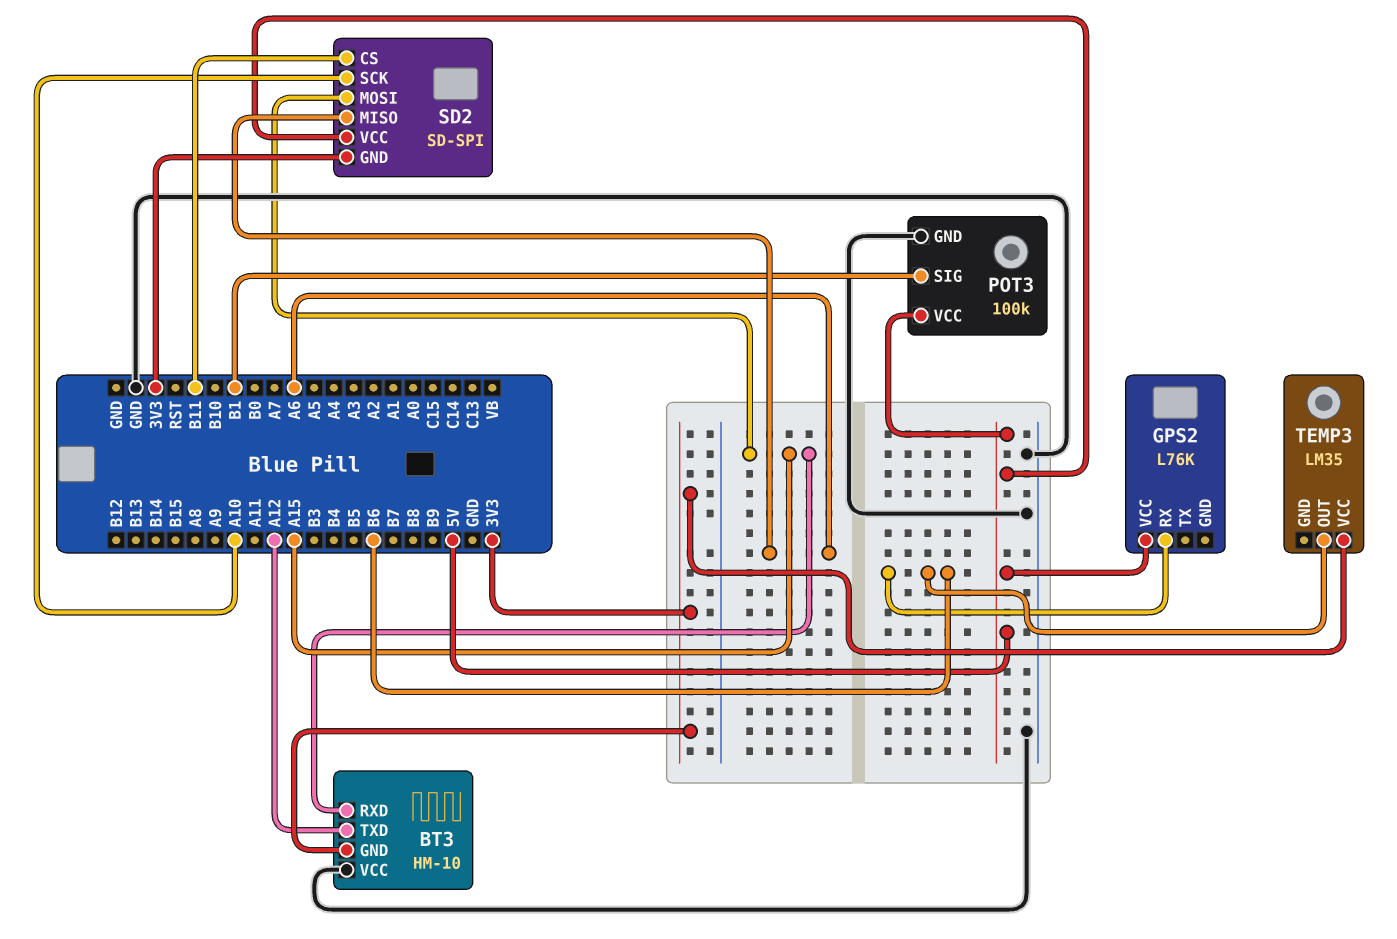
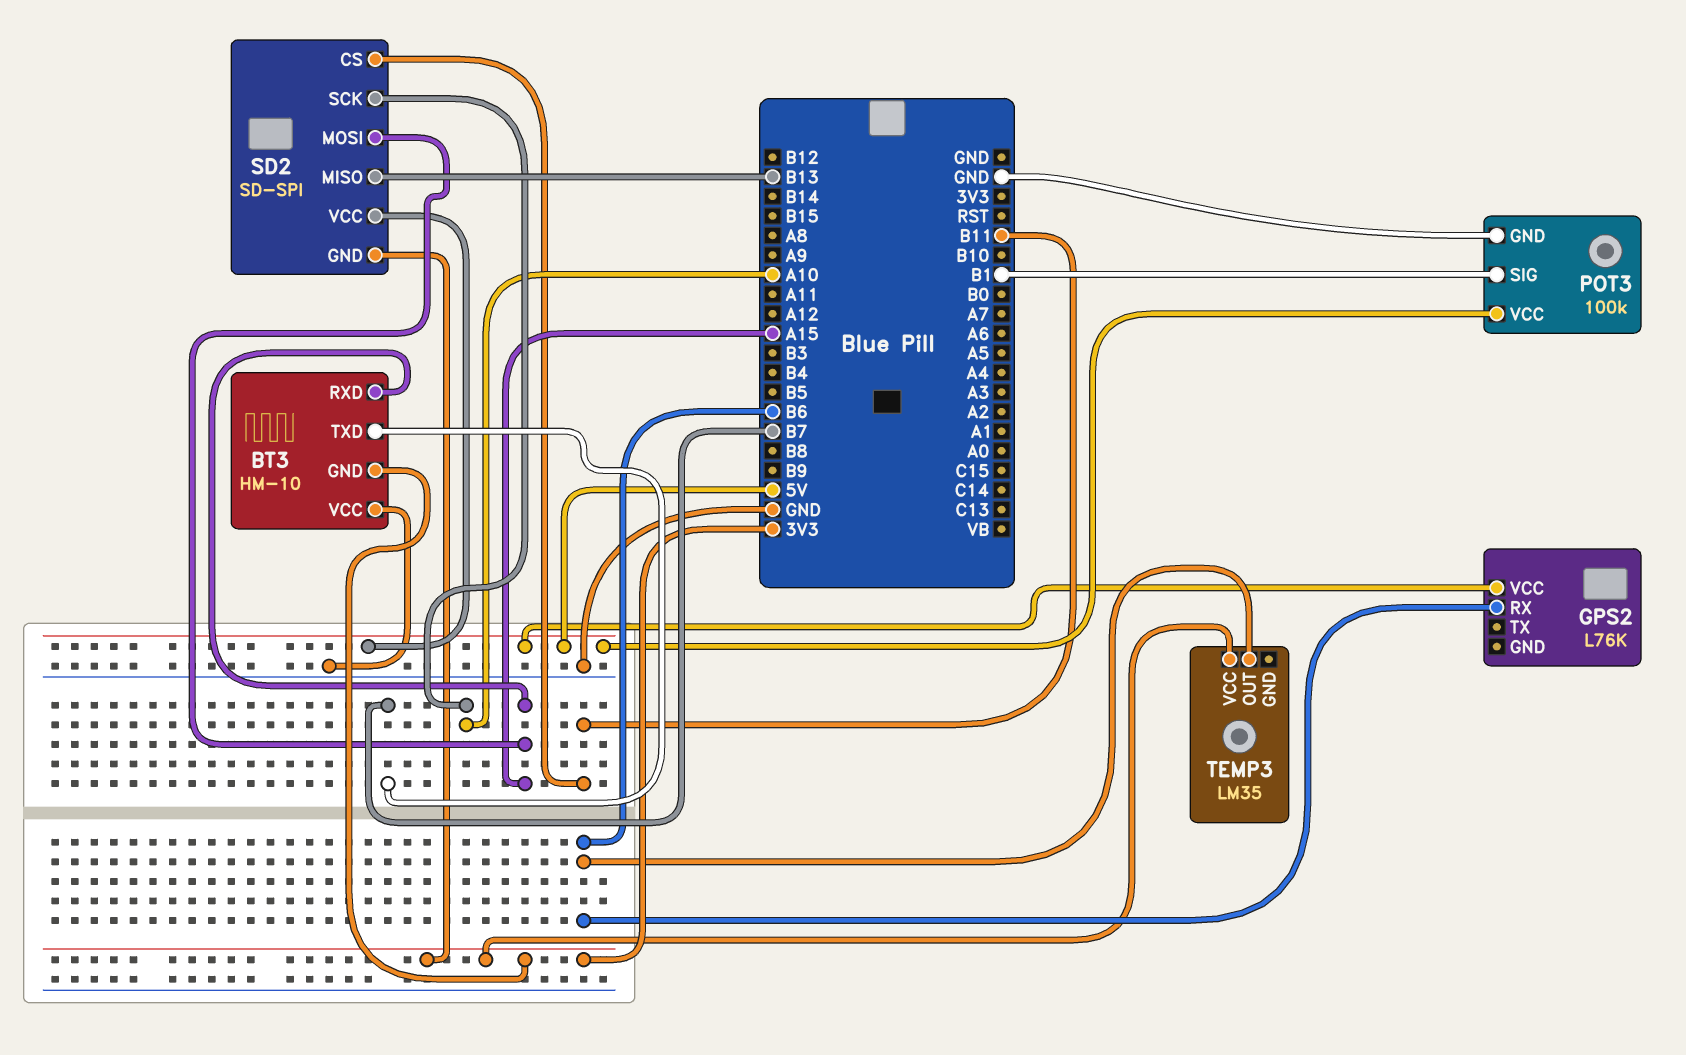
BT3 pin TXD: A12 -> B7
SD2 pin MISO: A6 -> B13

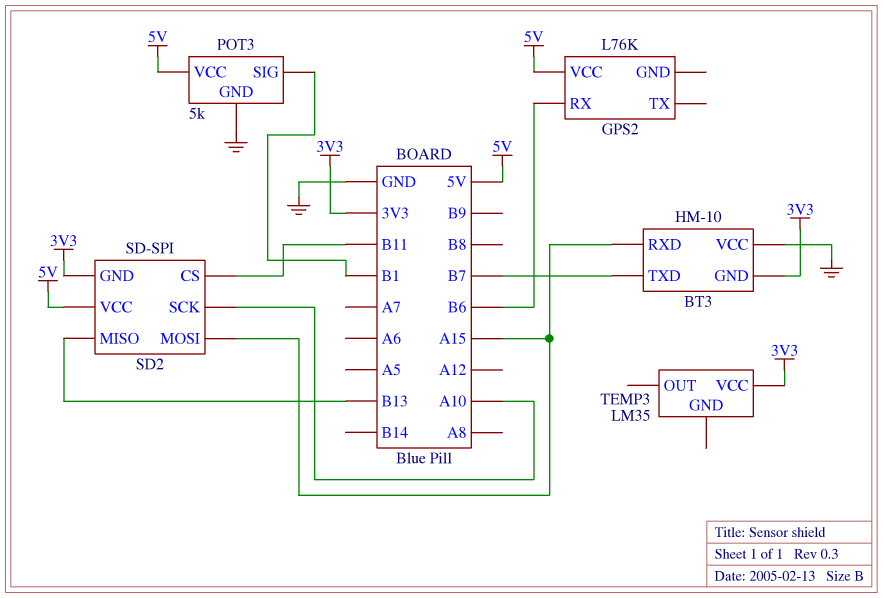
POT3: 100k -> 5k
TEMP3 pin OUT: B6 -> none

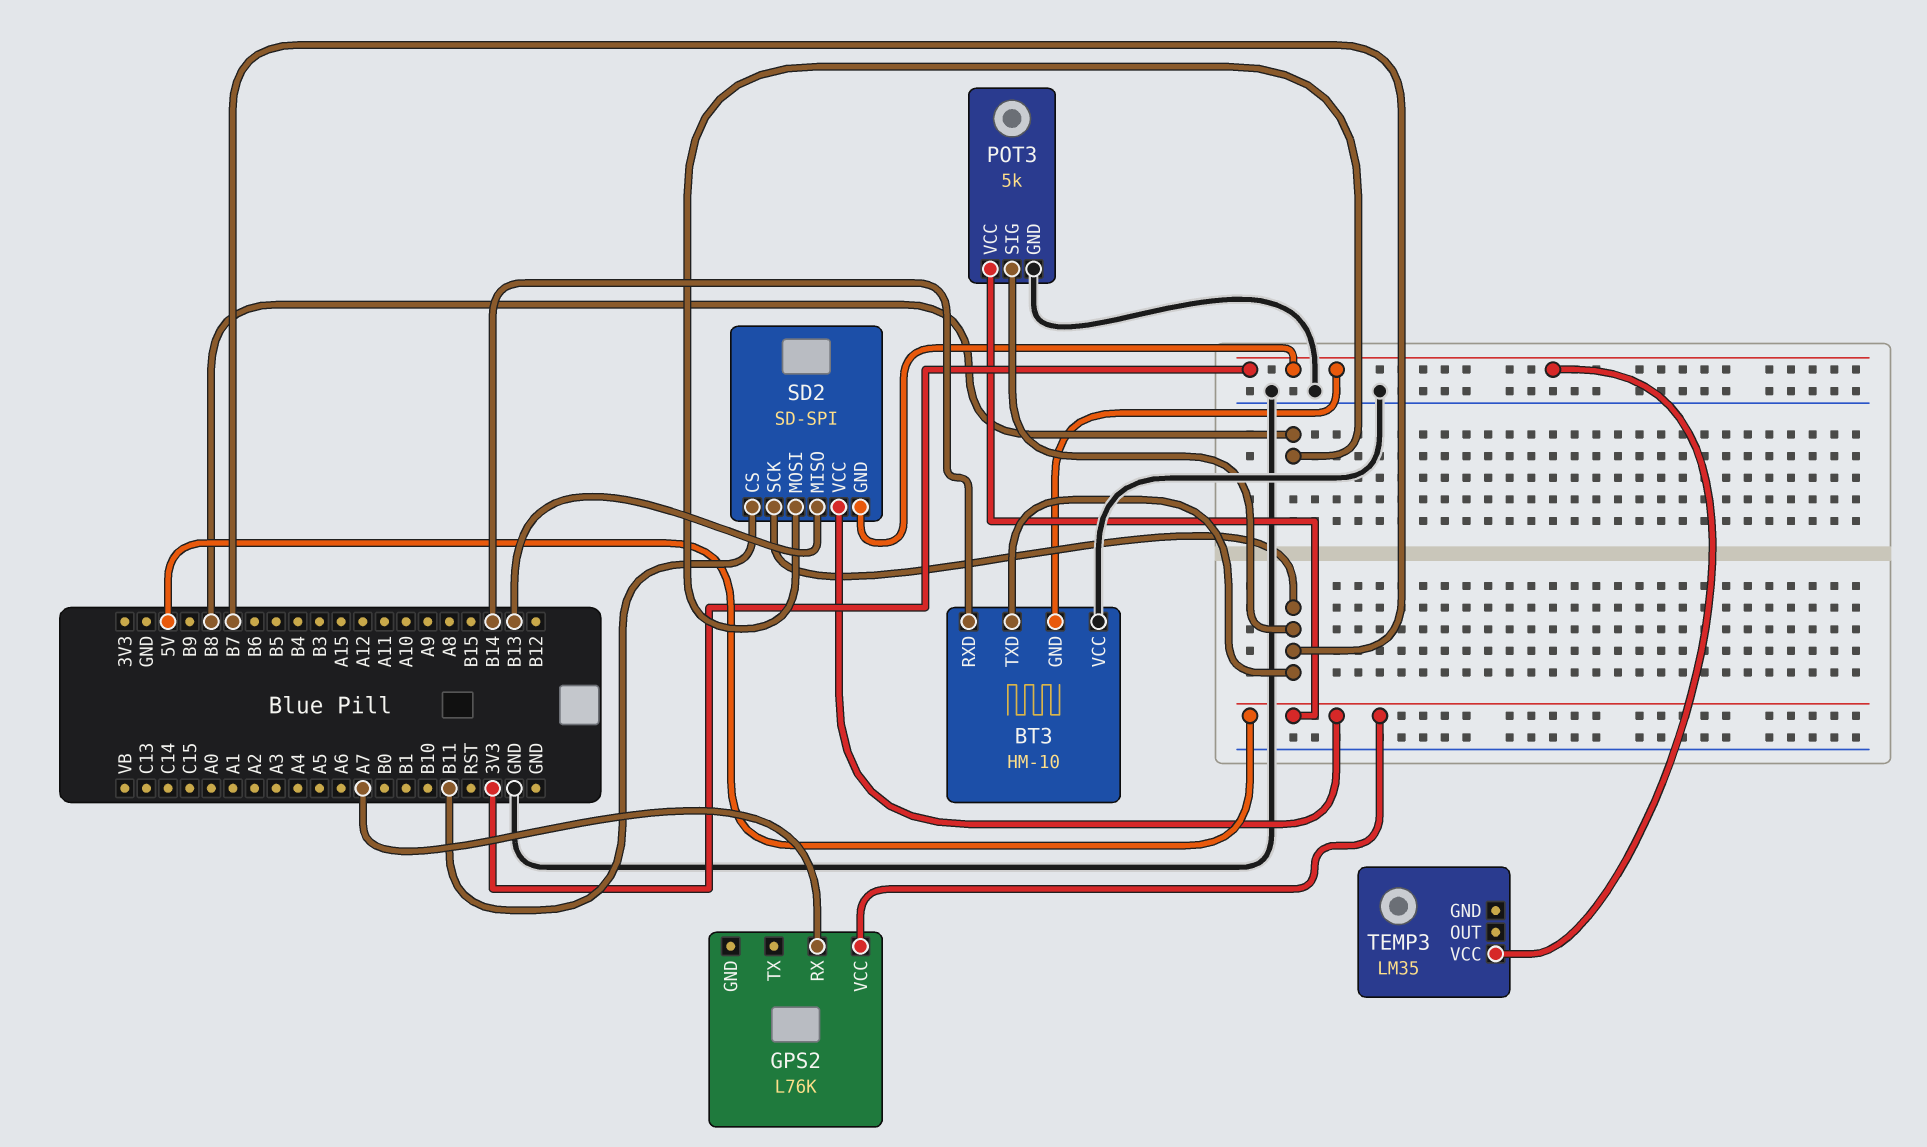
BT3 pin RXD: A15 -> B14
GPS2 pin RX: B6 -> A7
POT3 pin SIG: B1 -> B7
SD2 pin MOSI: A15 -> B8
SD2 pin SCK: A10 -> B7

